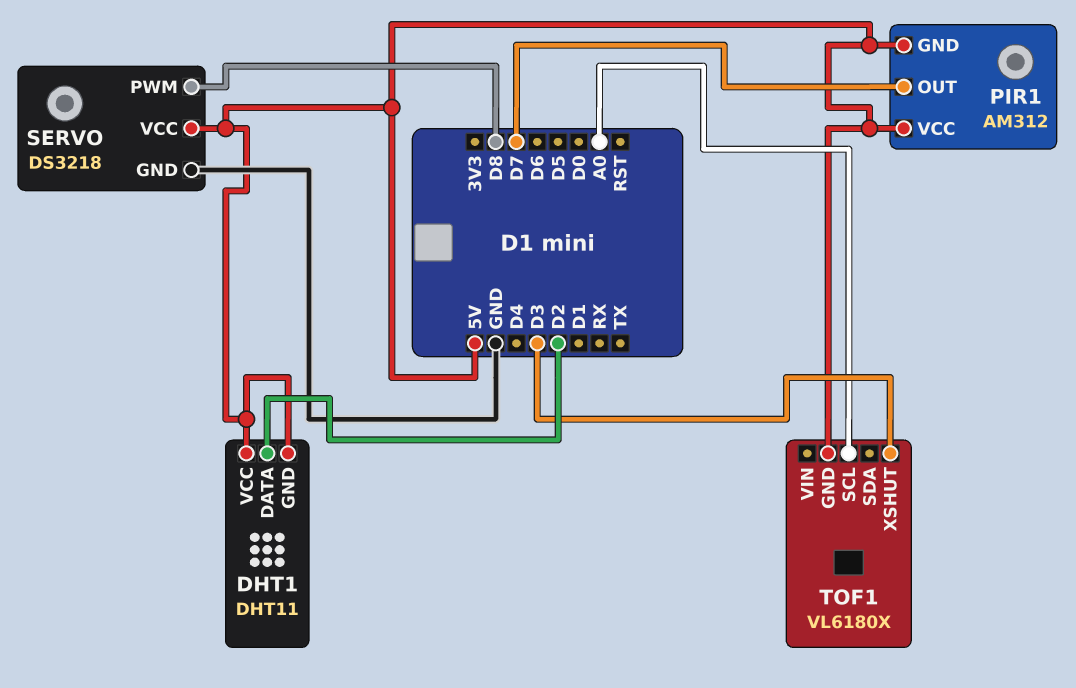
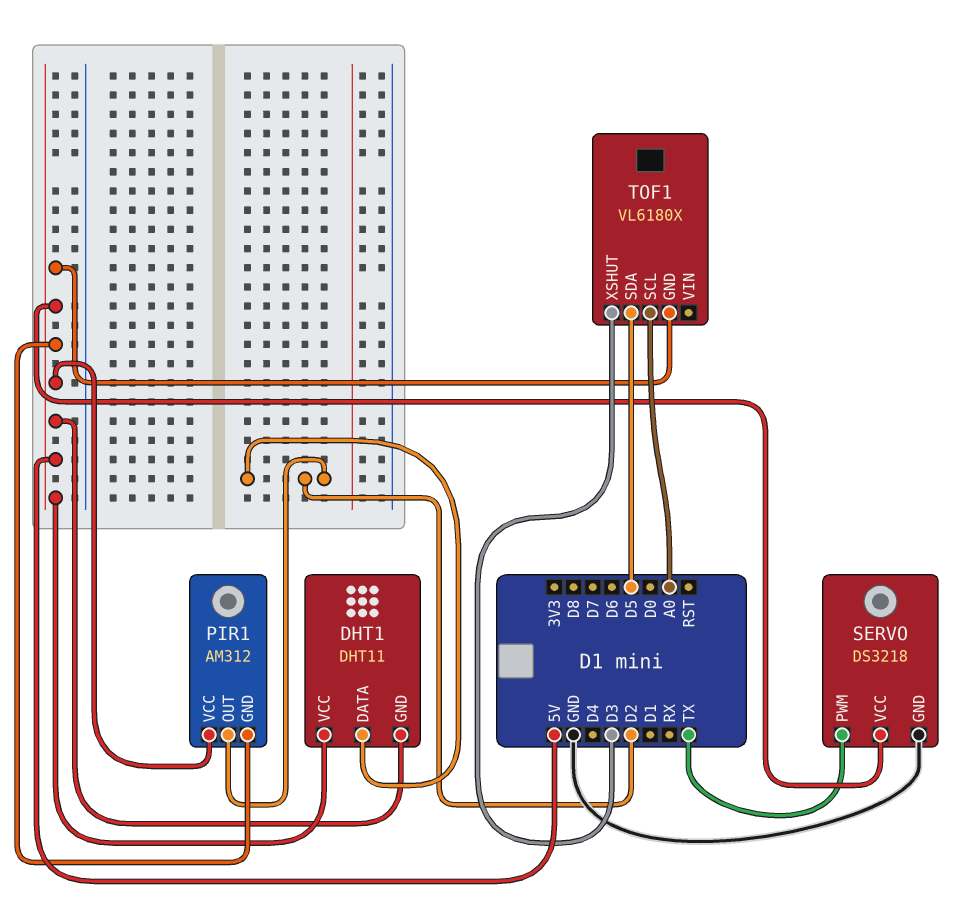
PIR1 pin OUT: D7 -> D2
SERVO pin PWM: D8 -> TX
TOF1 pin SDA: none -> D5

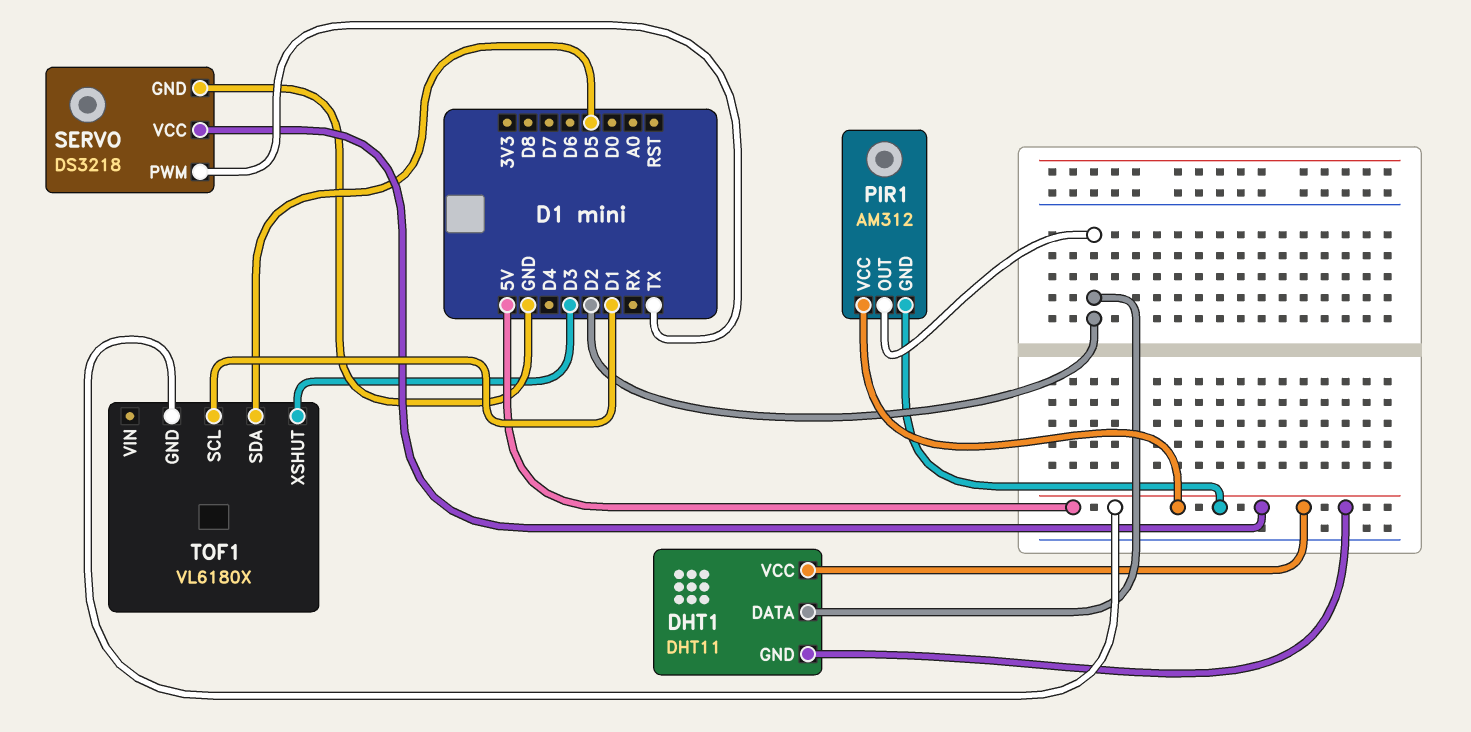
TOF1 pin SCL: A0 -> D1

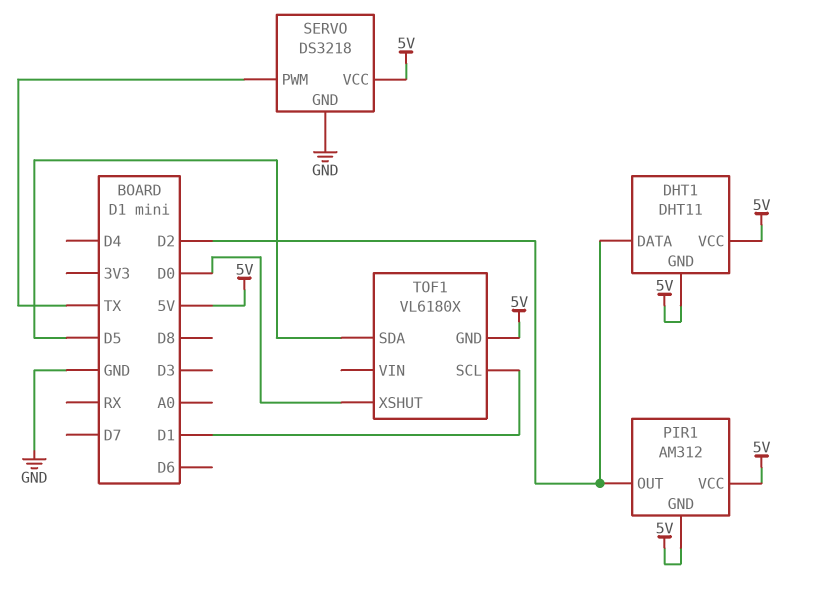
TOF1 pin XSHUT: D3 -> D0

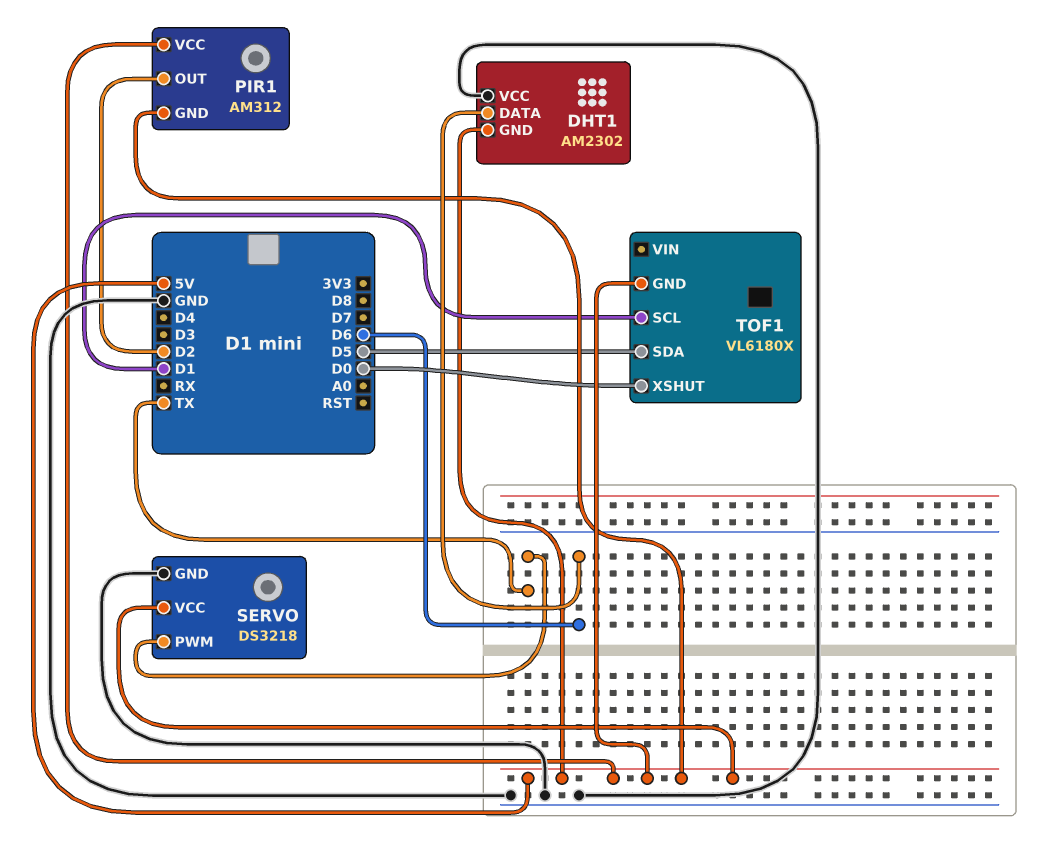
DHT1: DHT11 -> AM2302
DHT1 pin DATA: D2 -> D6
DHT1 pin VCC: 5V -> GND

